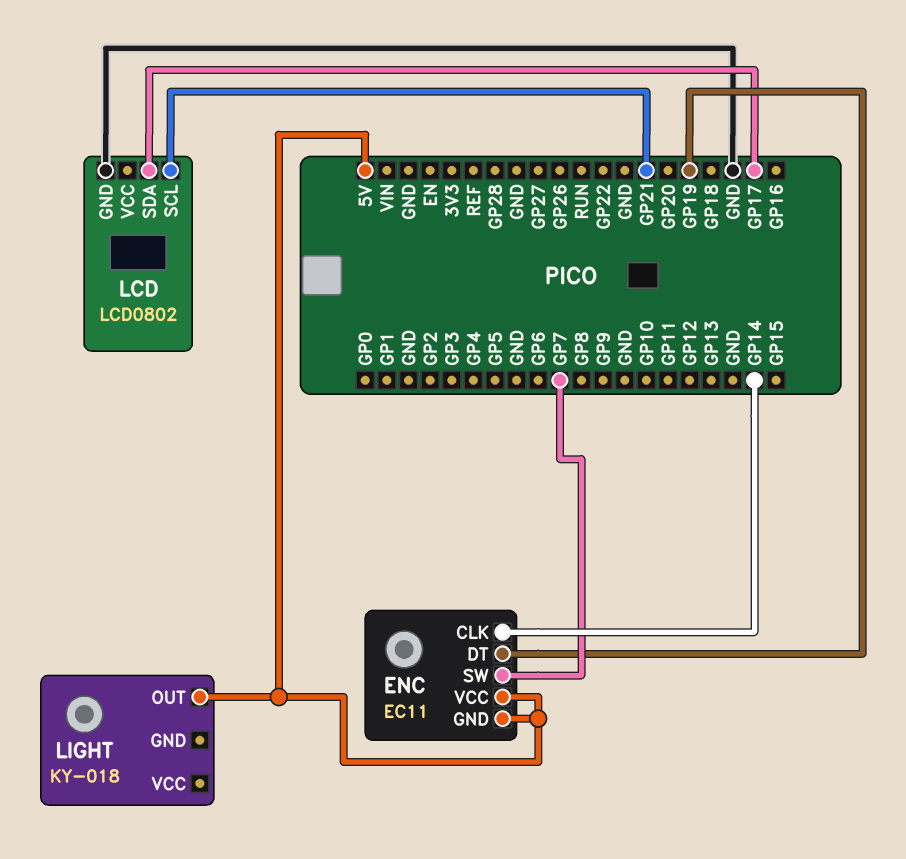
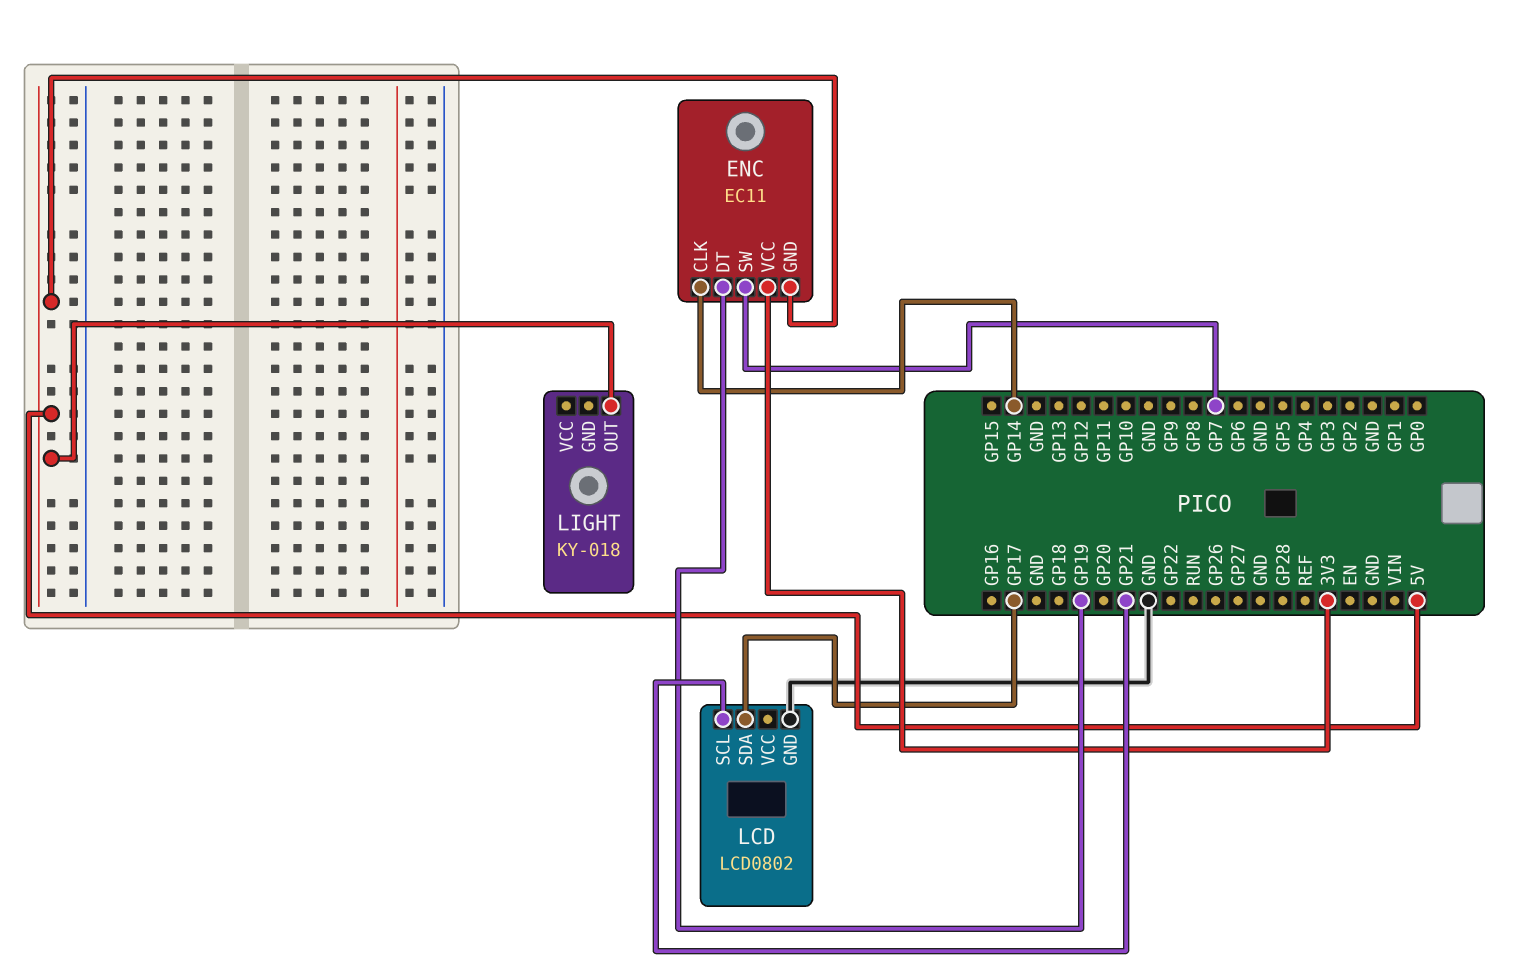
ENC pin VCC: 5V -> 3V3

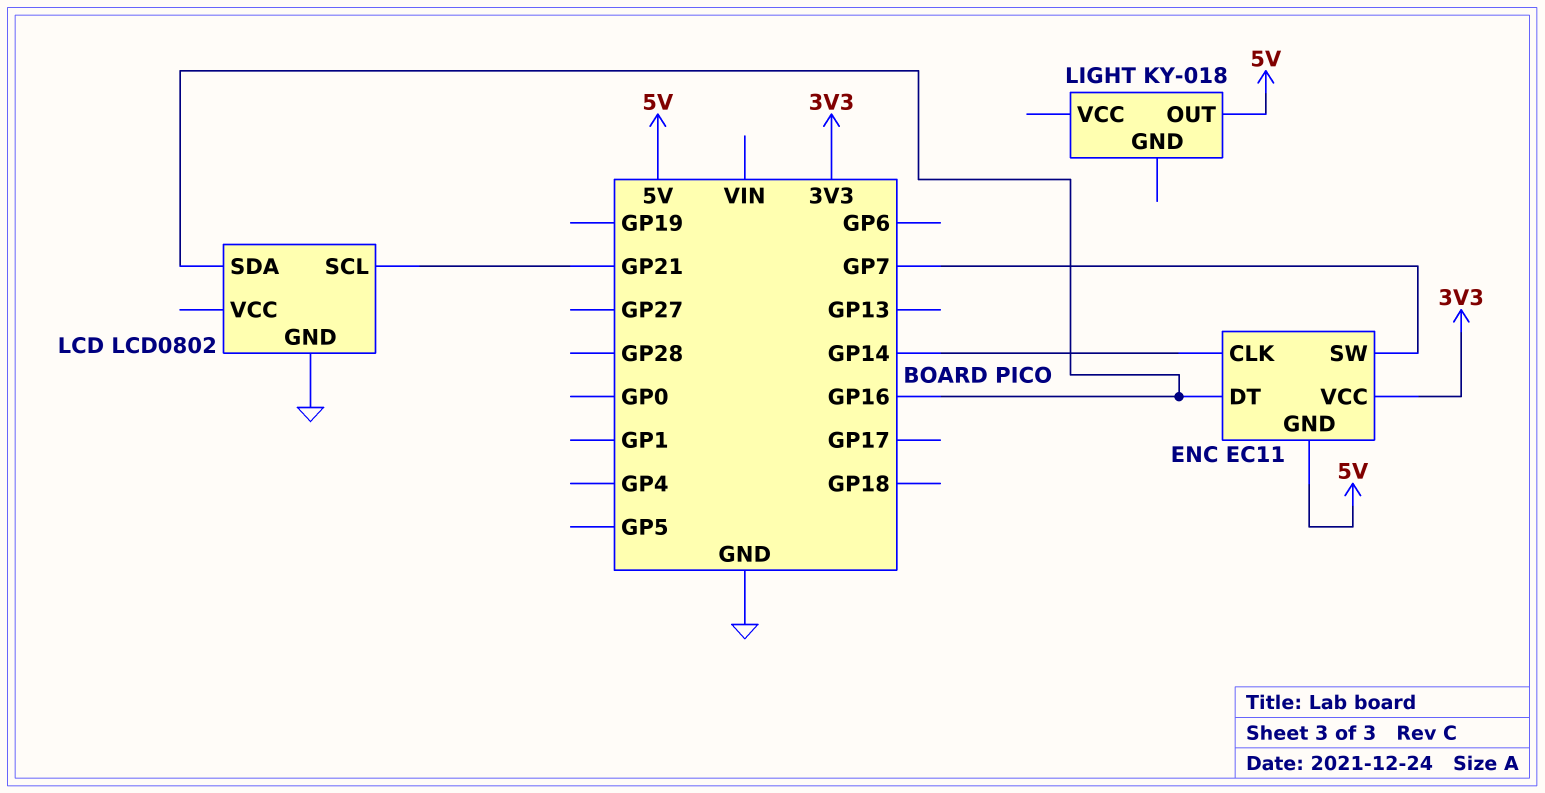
ENC pin DT: GP19 -> GP16
LCD pin SDA: GP17 -> GP16

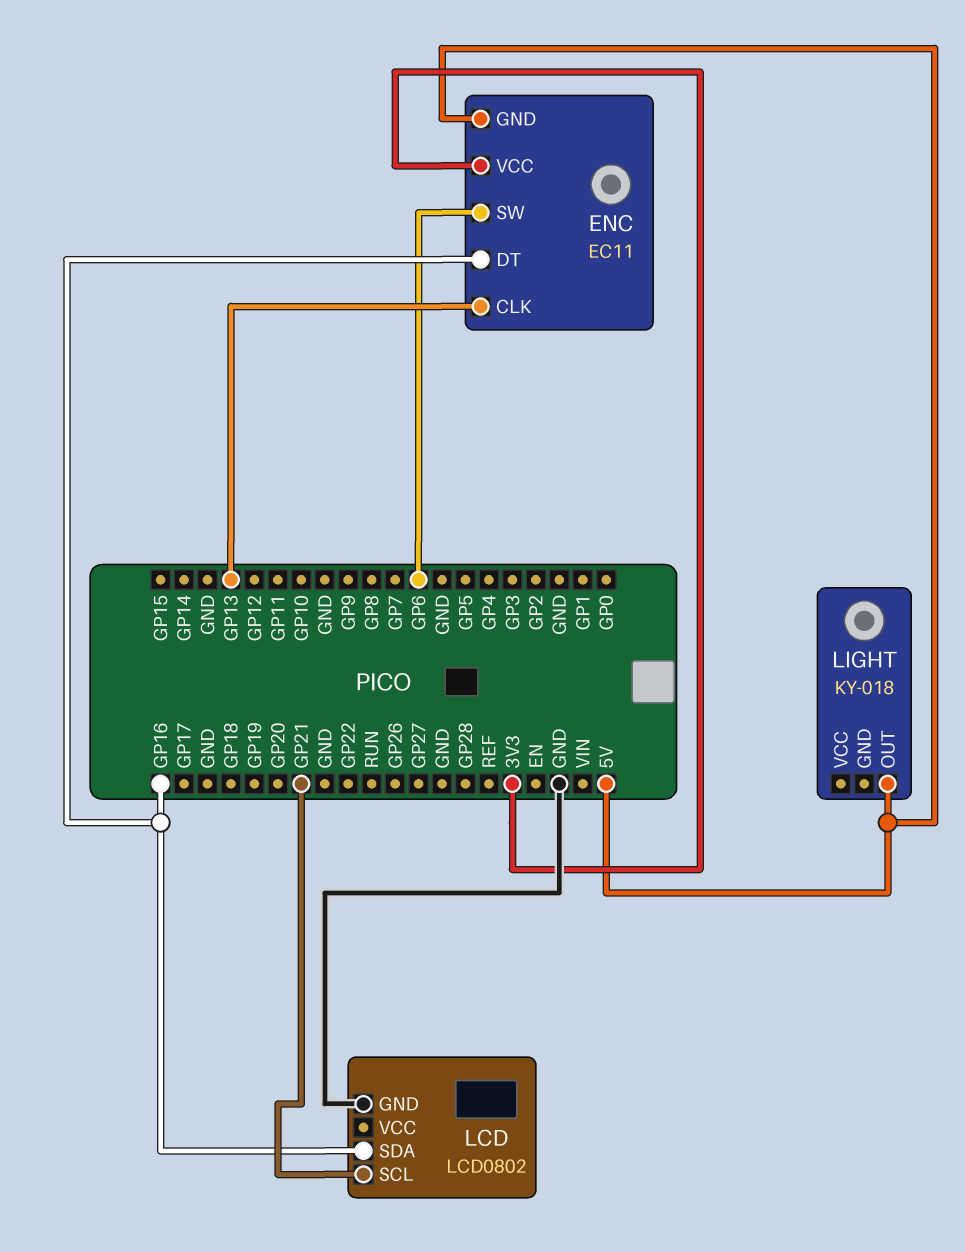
ENC pin CLK: GP14 -> GP13
ENC pin SW: GP7 -> GP6

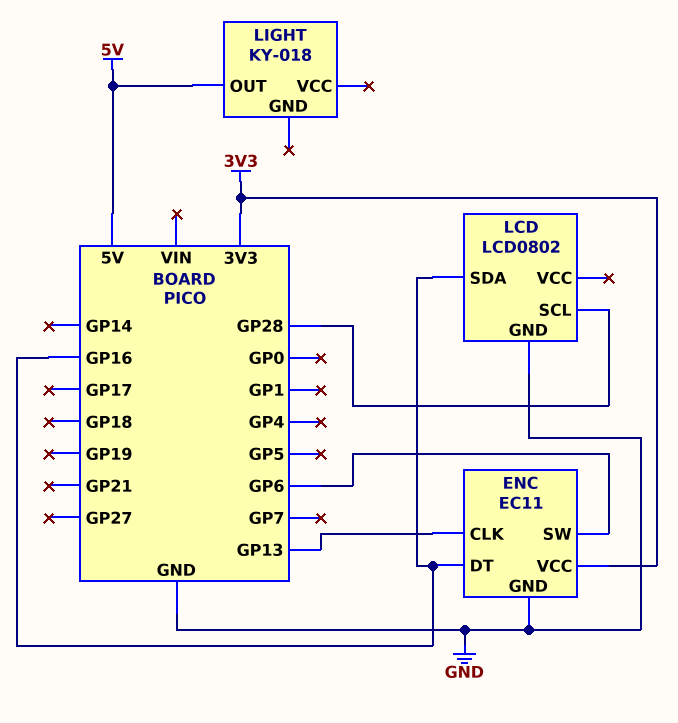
ENC pin GND: 5V -> GND
LCD pin SCL: GP21 -> GP28

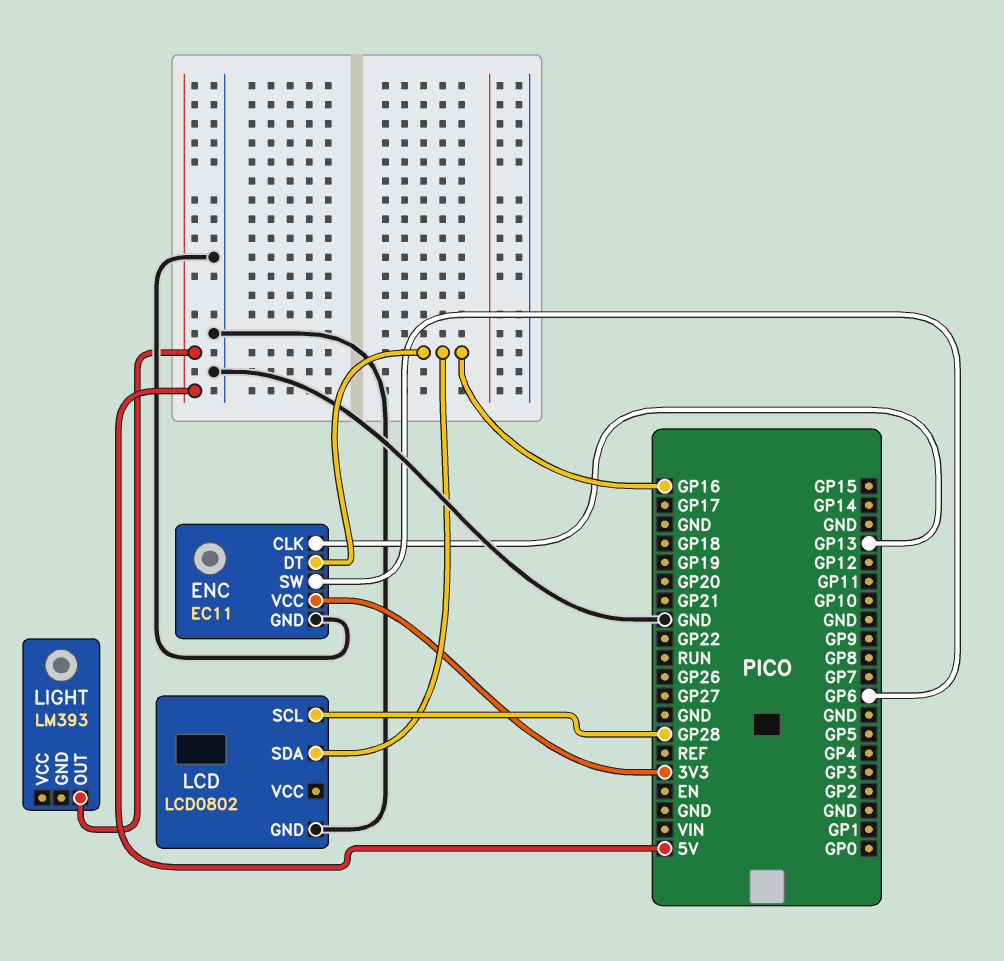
LIGHT: KY-018 -> LM393

